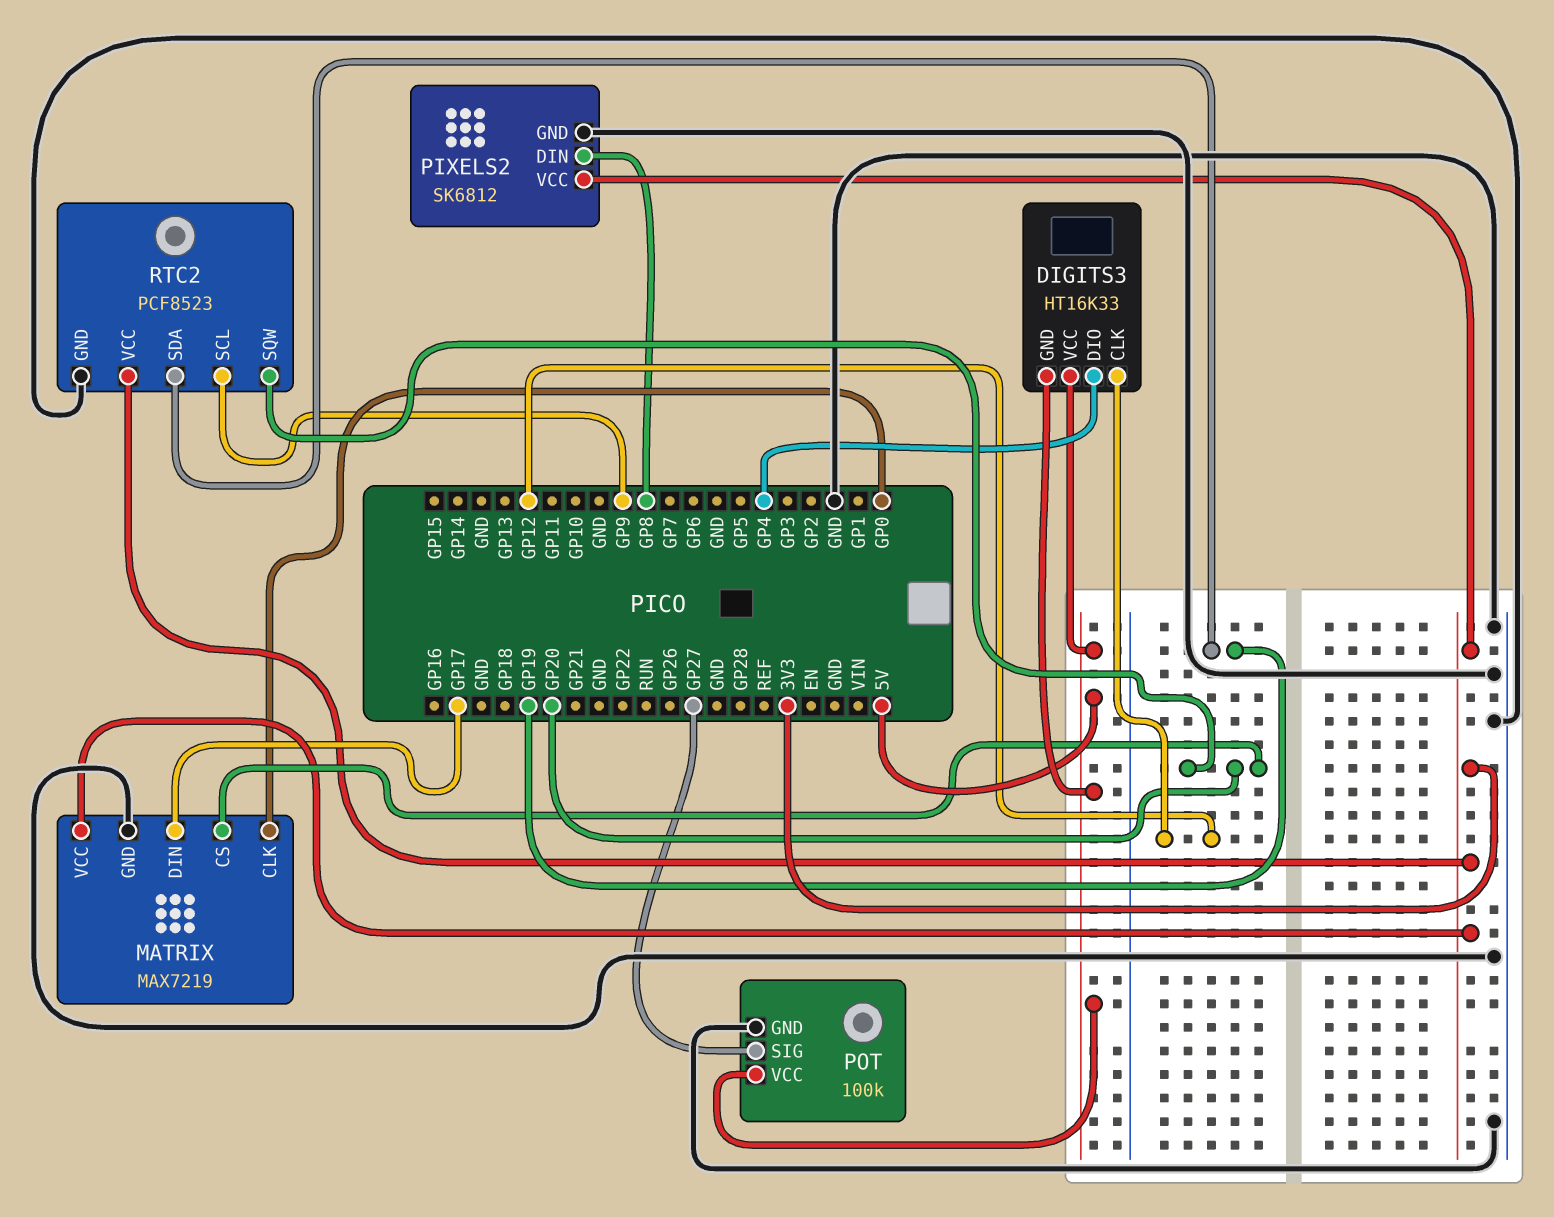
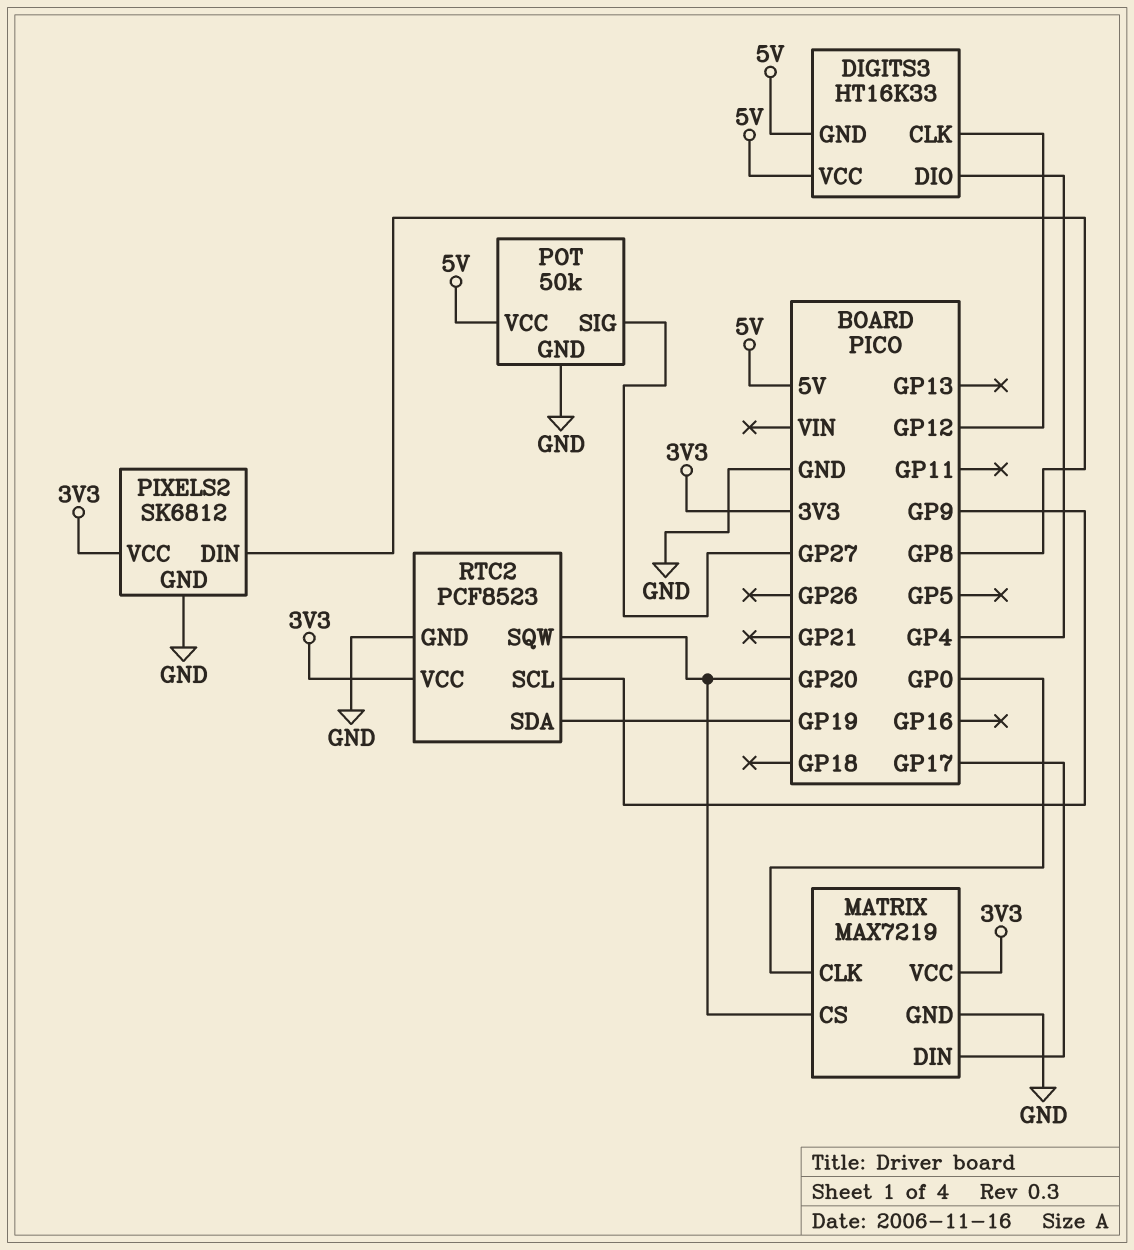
POT: 100k -> 50k

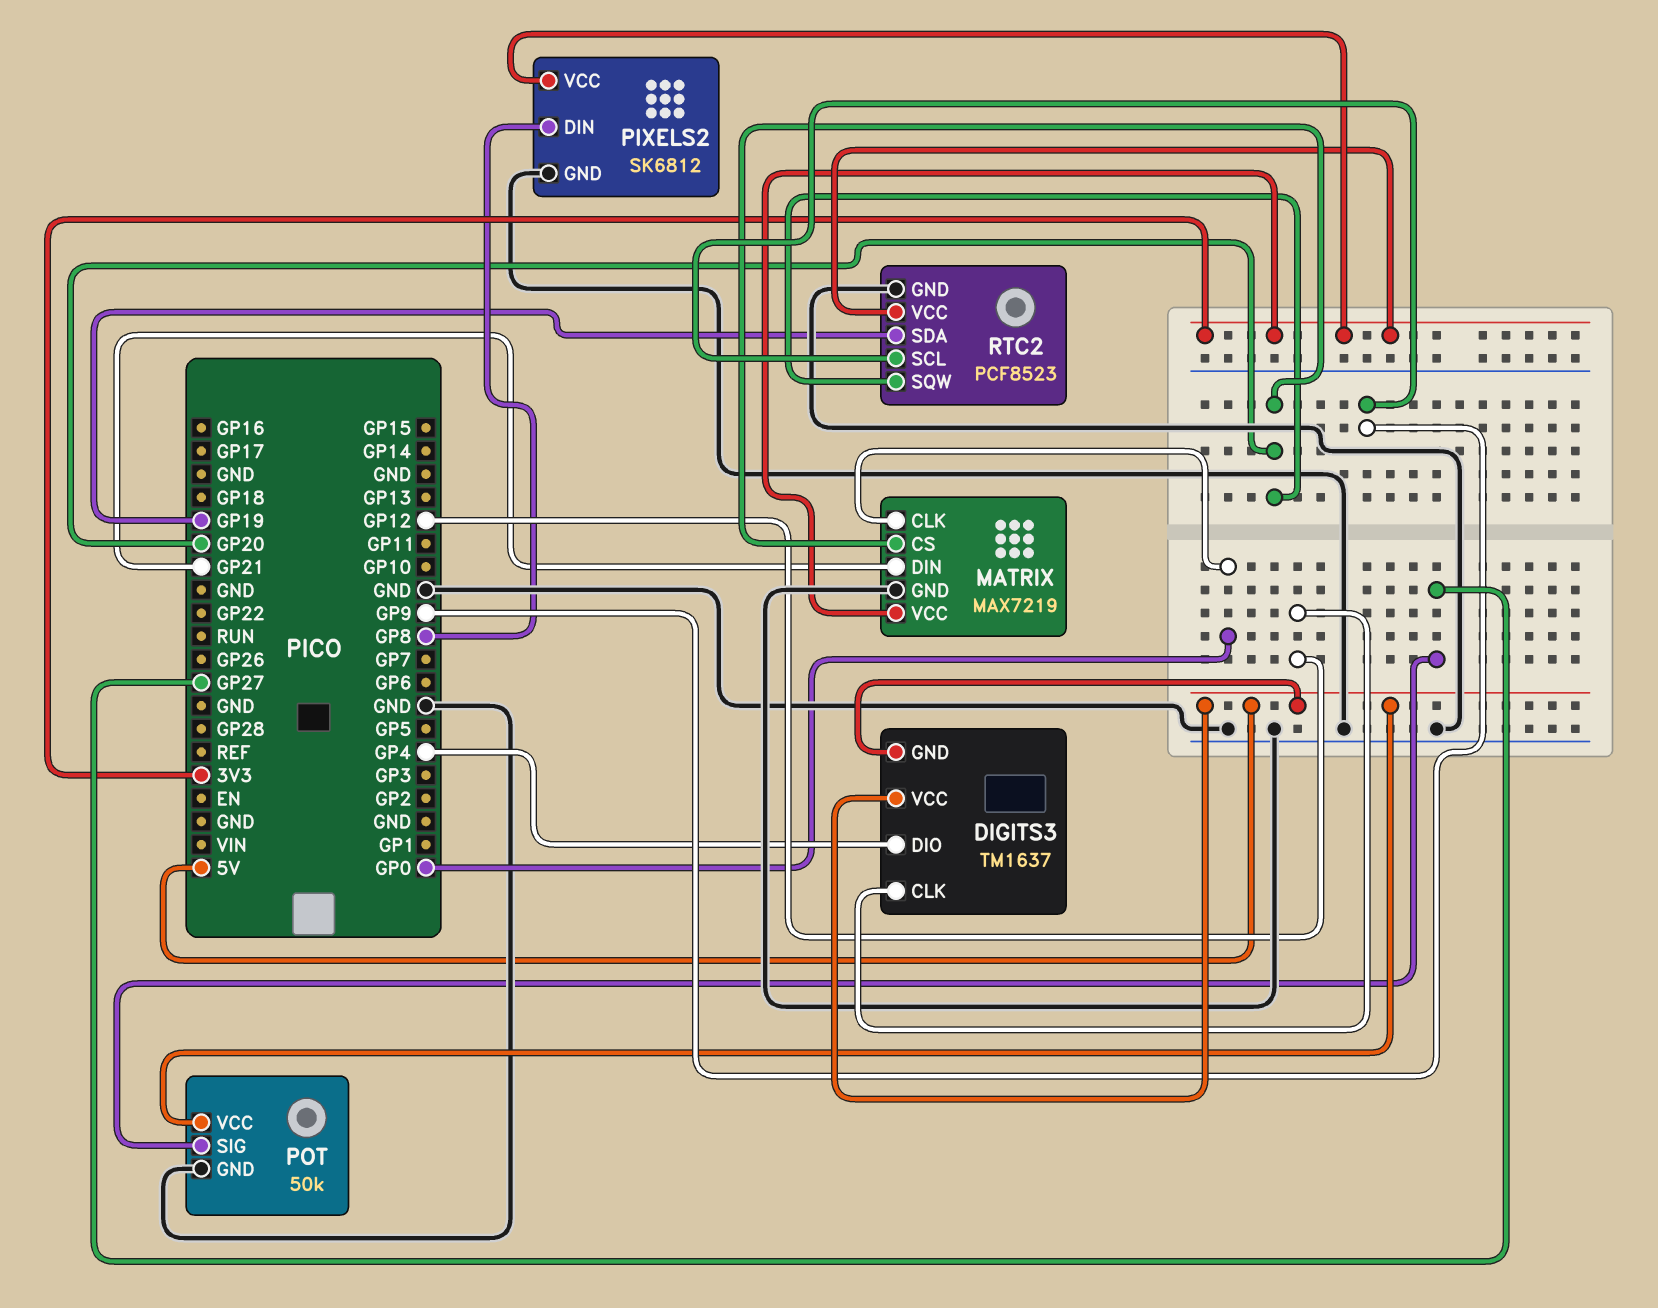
DIGITS3: HT16K33 -> TM1637
MATRIX pin DIN: GP17 -> GP21

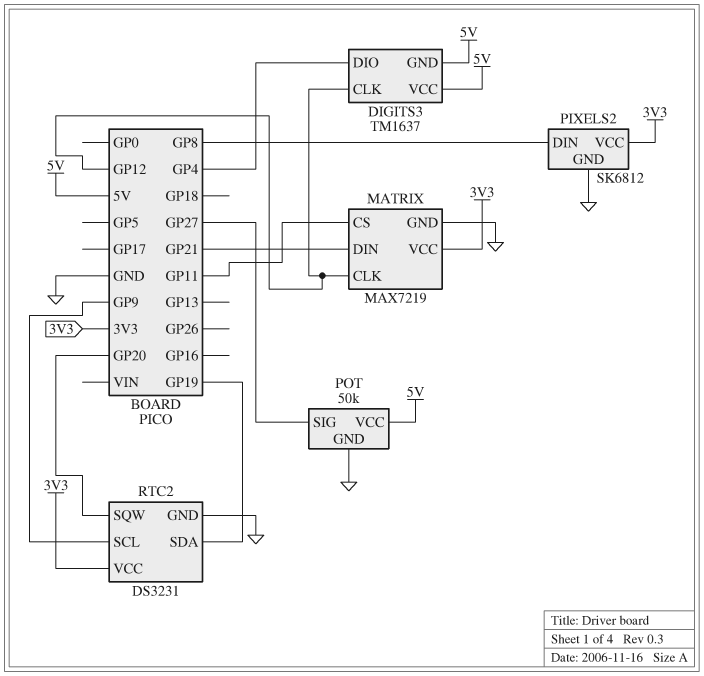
MATRIX pin CLK: GP0 -> GP12
MATRIX pin CS: GP20 -> GP11
RTC2: PCF8523 -> DS3231

